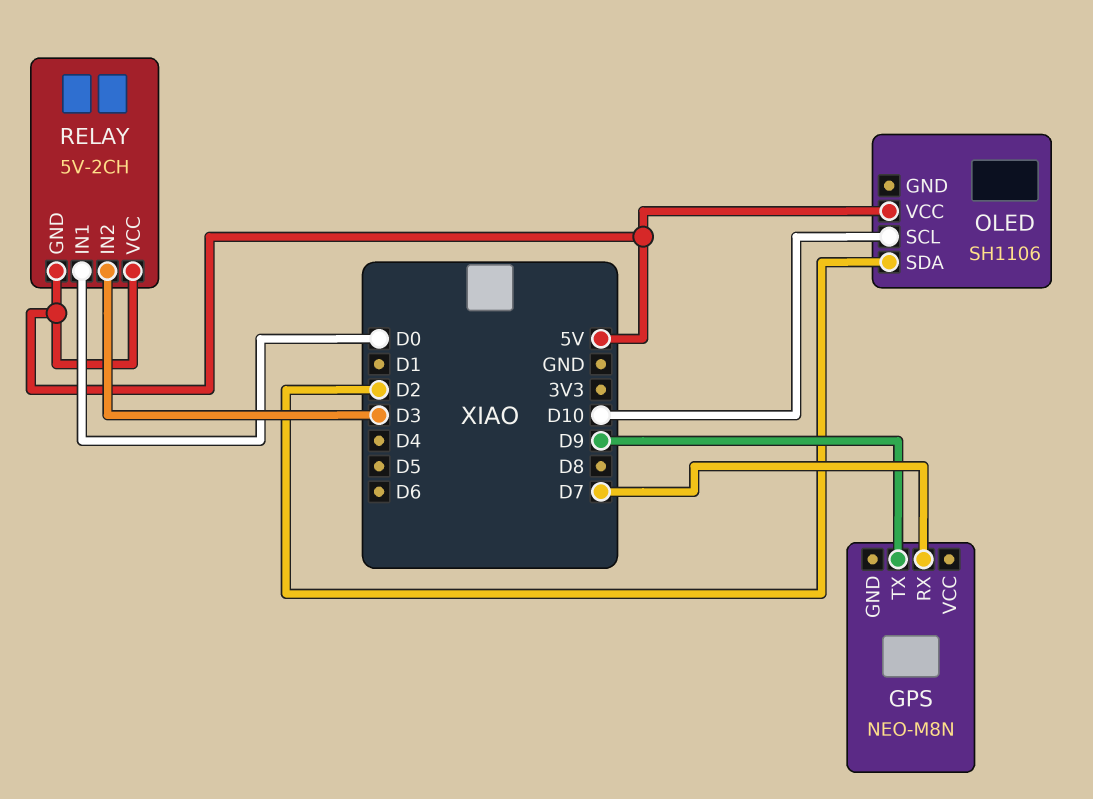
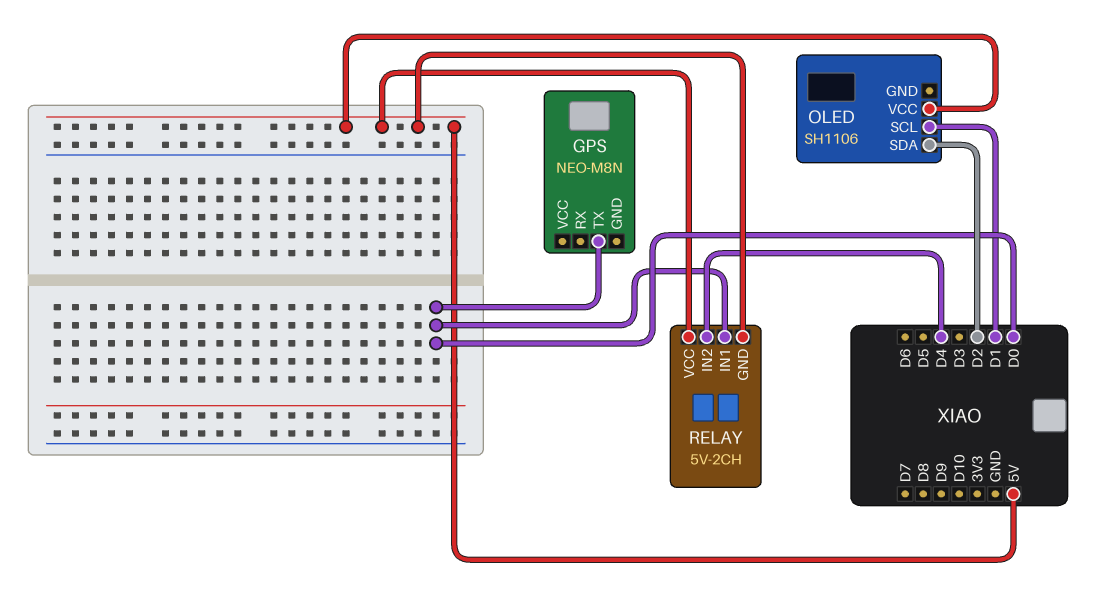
GPS pin RX: D7 -> none
GPS pin TX: D9 -> D0
OLED pin SCL: D10 -> D1
RELAY pin IN2: D3 -> D4

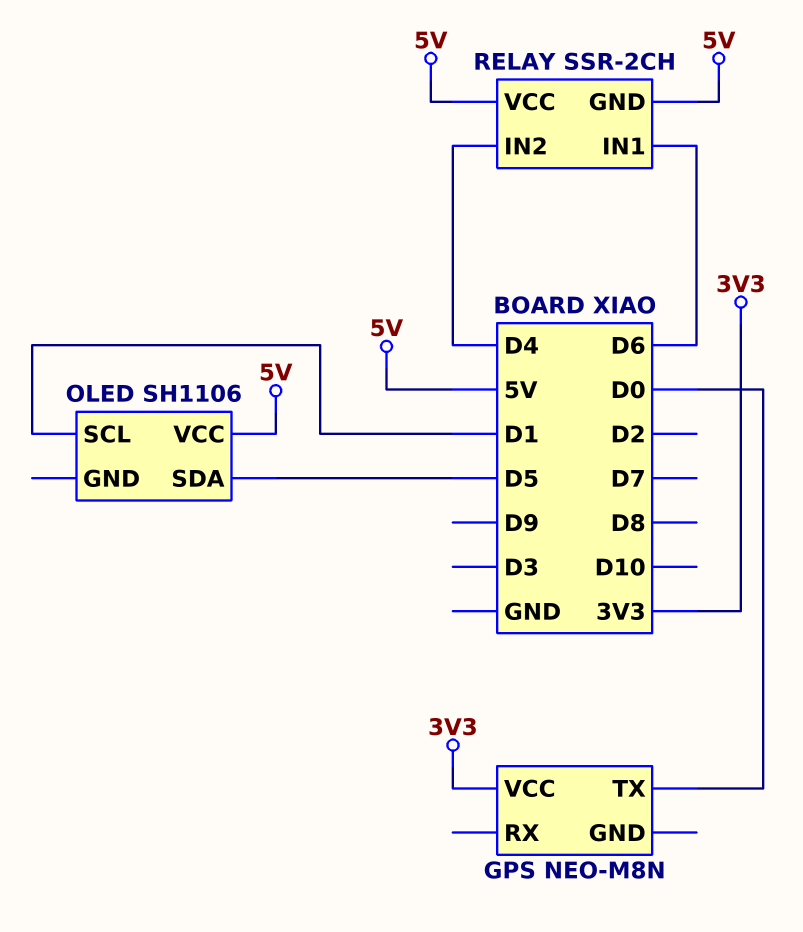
GPS pin VCC: none -> 3V3
OLED pin SDA: D2 -> D5
RELAY: 5V-2CH -> SSR-2CH
RELAY pin IN1: D0 -> D6

